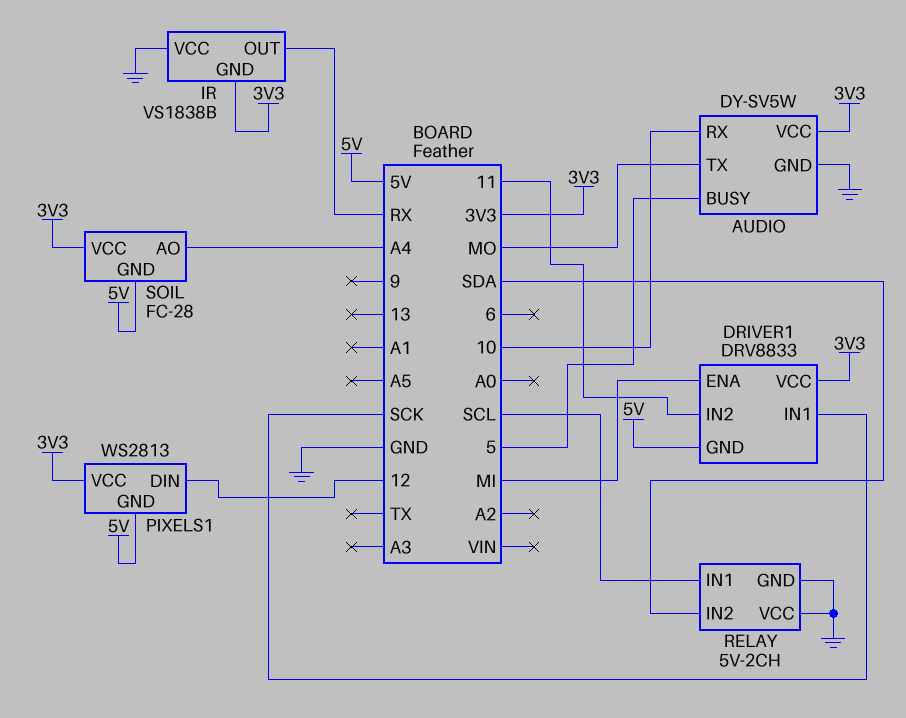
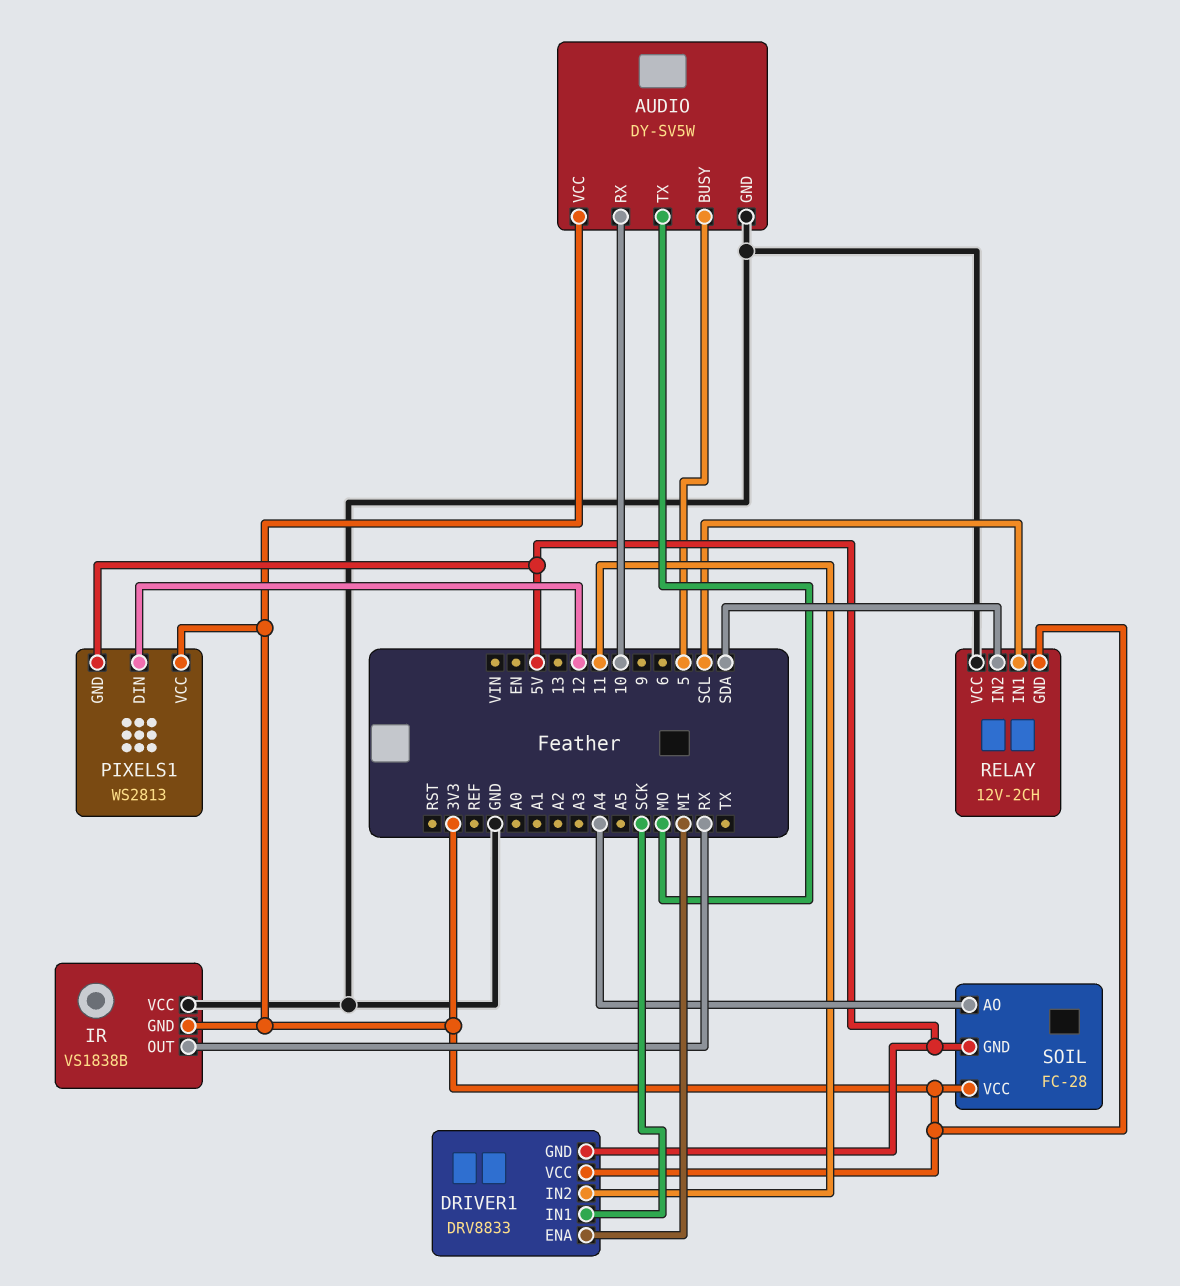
RELAY: 5V-2CH -> 12V-2CH
RELAY pin GND: GND -> 3V3

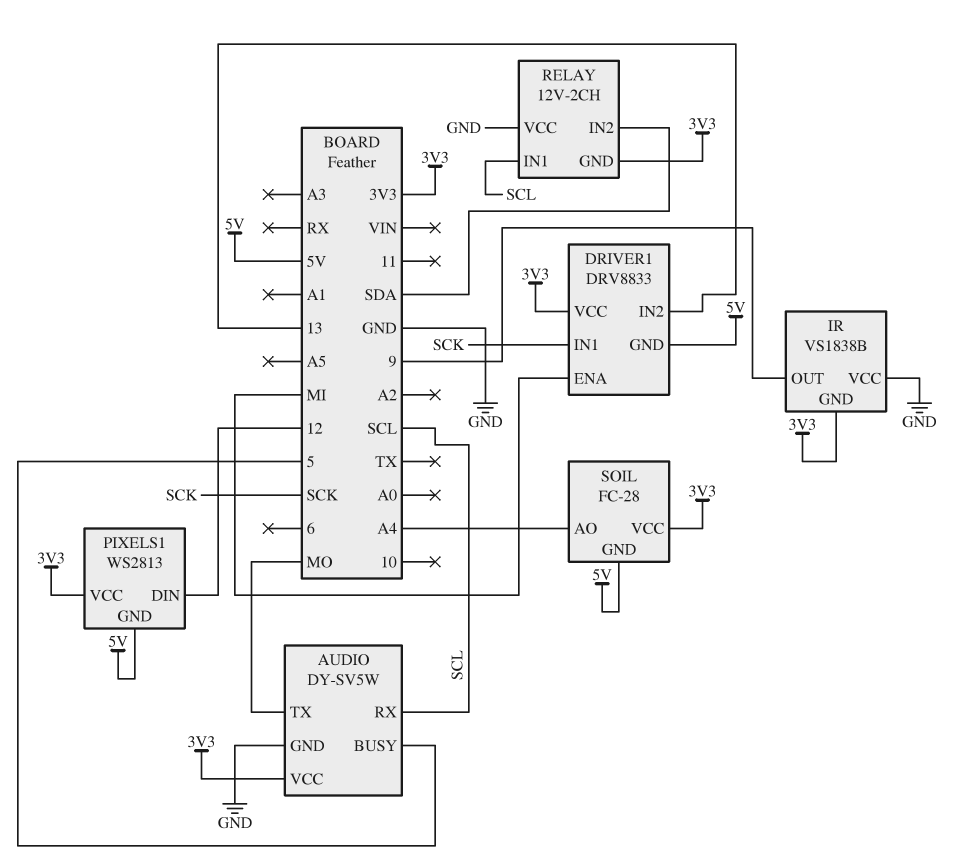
AUDIO pin RX: 10 -> SCL
DRIVER1 pin IN2: 11 -> 13
IR pin OUT: RX -> 9

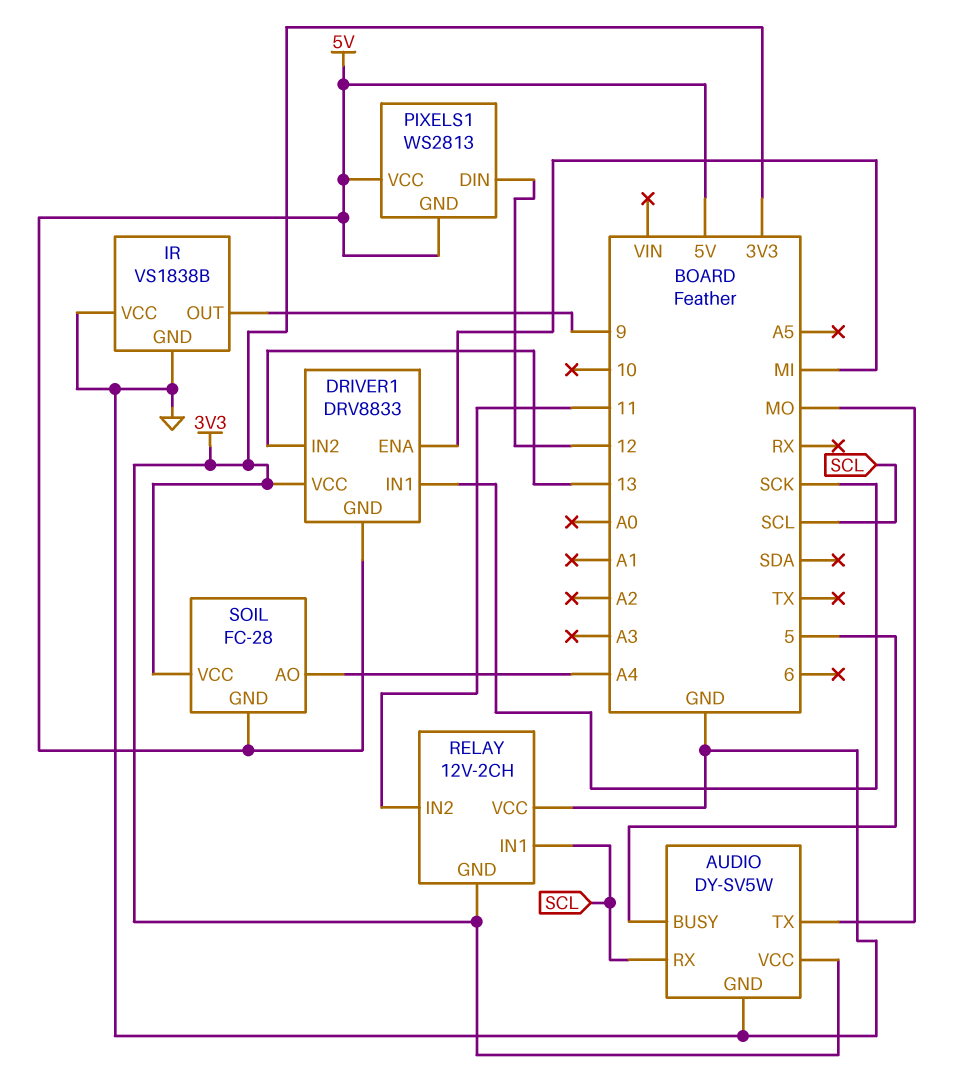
IR pin GND: 3V3 -> GND
PIXELS1 pin VCC: 3V3 -> 5V
RELAY pin IN2: SDA -> 11

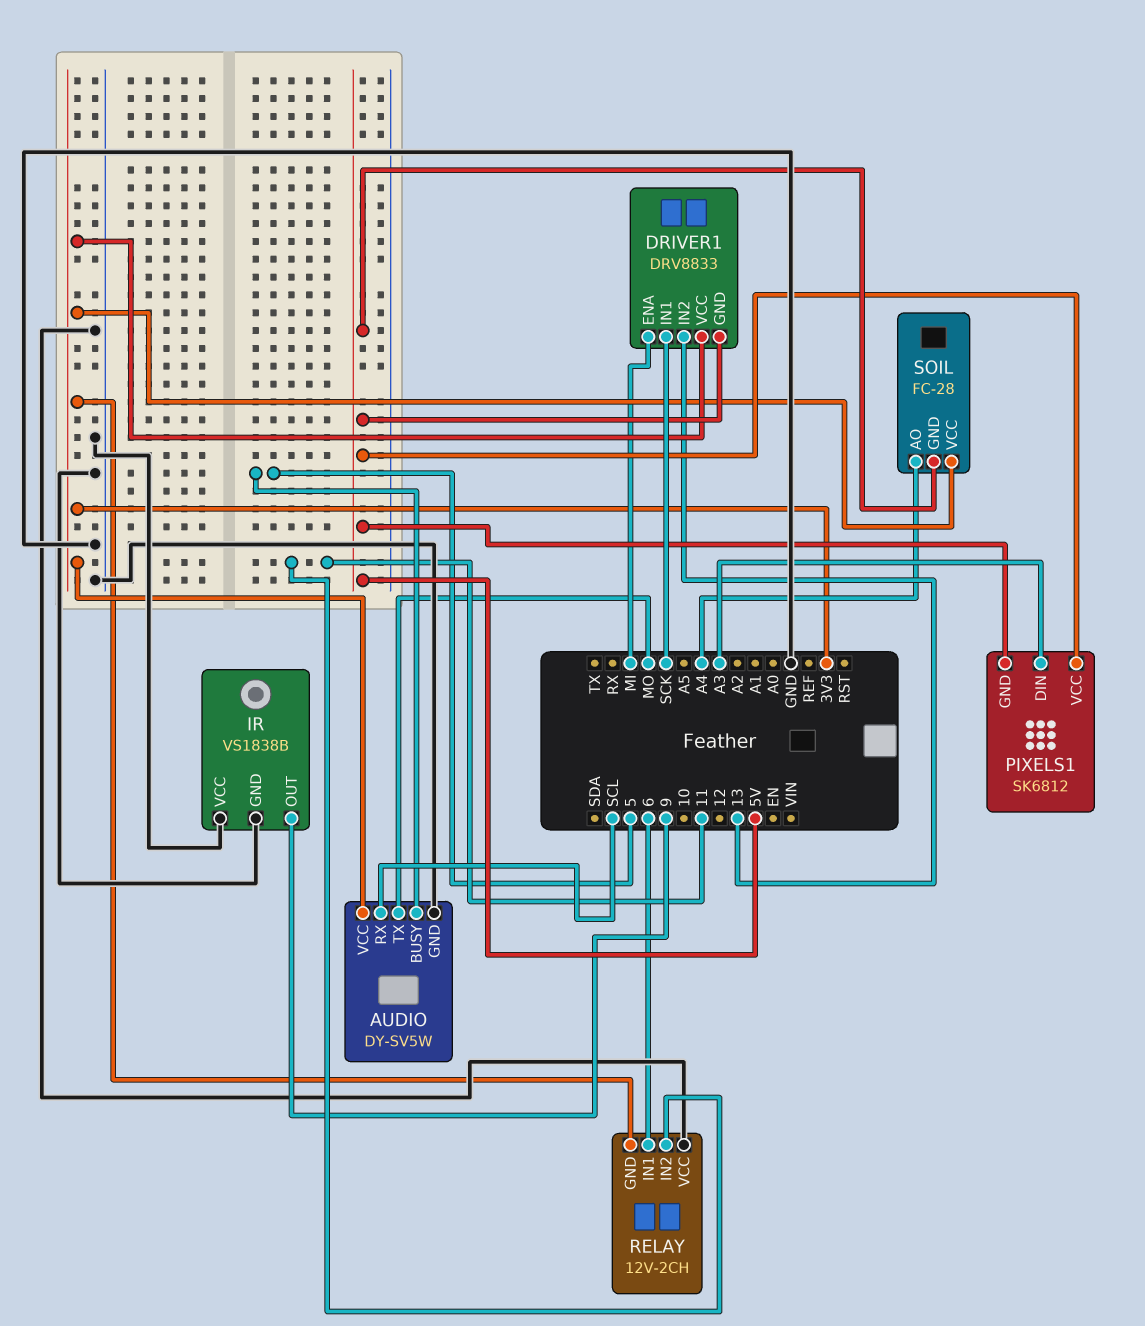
PIXELS1: WS2813 -> SK6812
PIXELS1 pin DIN: 12 -> A3
RELAY pin IN1: SCL -> 6

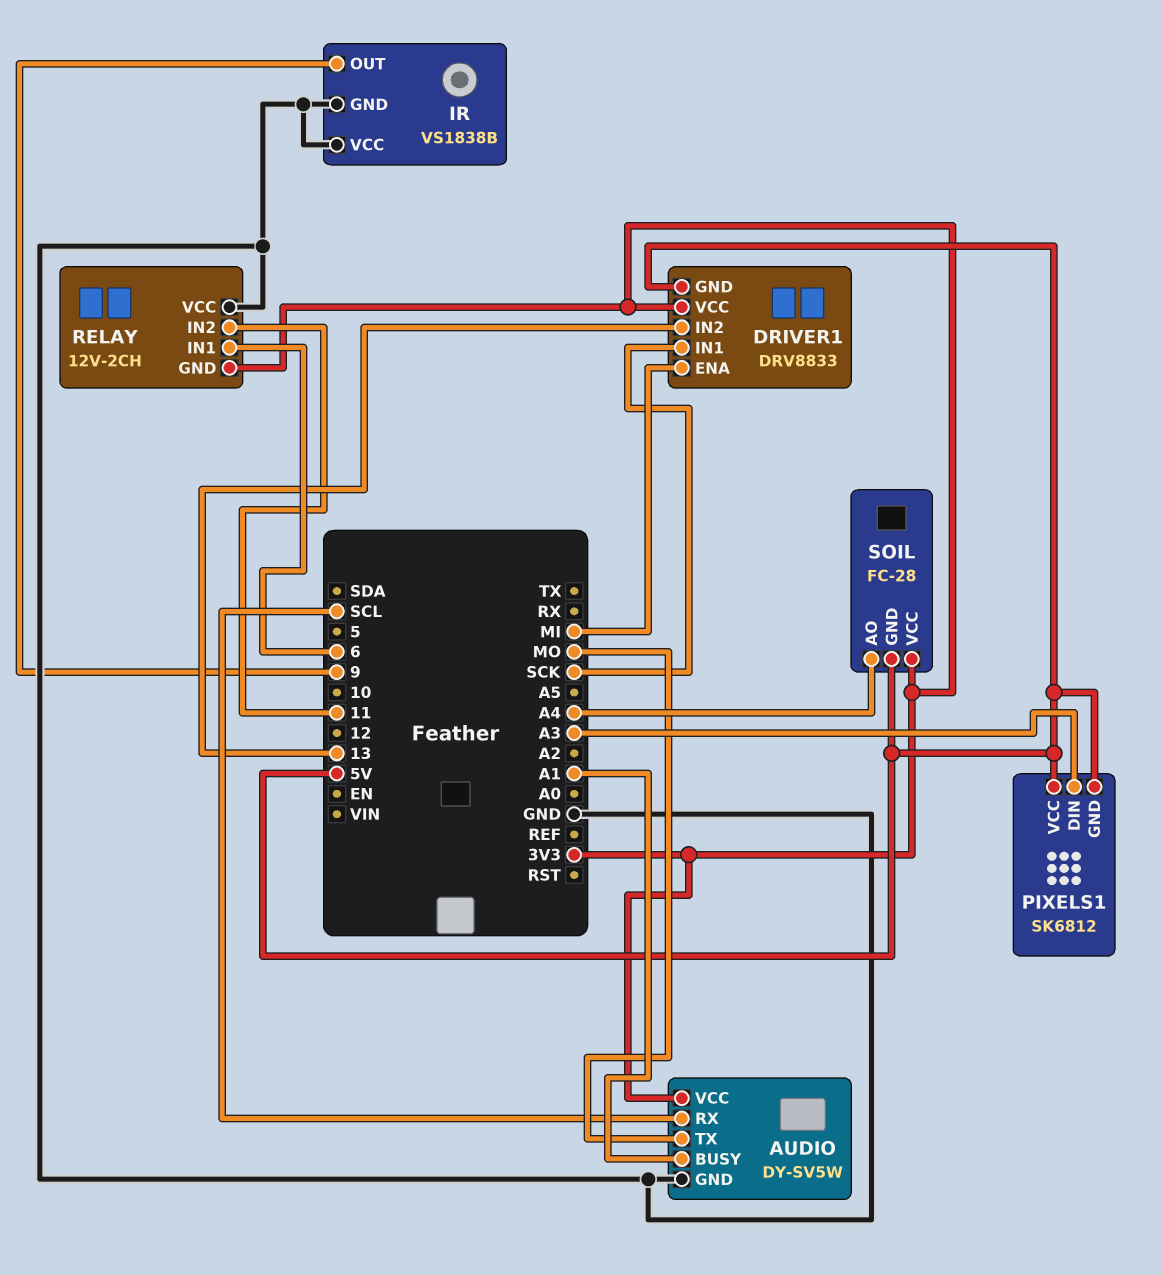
AUDIO pin BUSY: 5 -> A1

